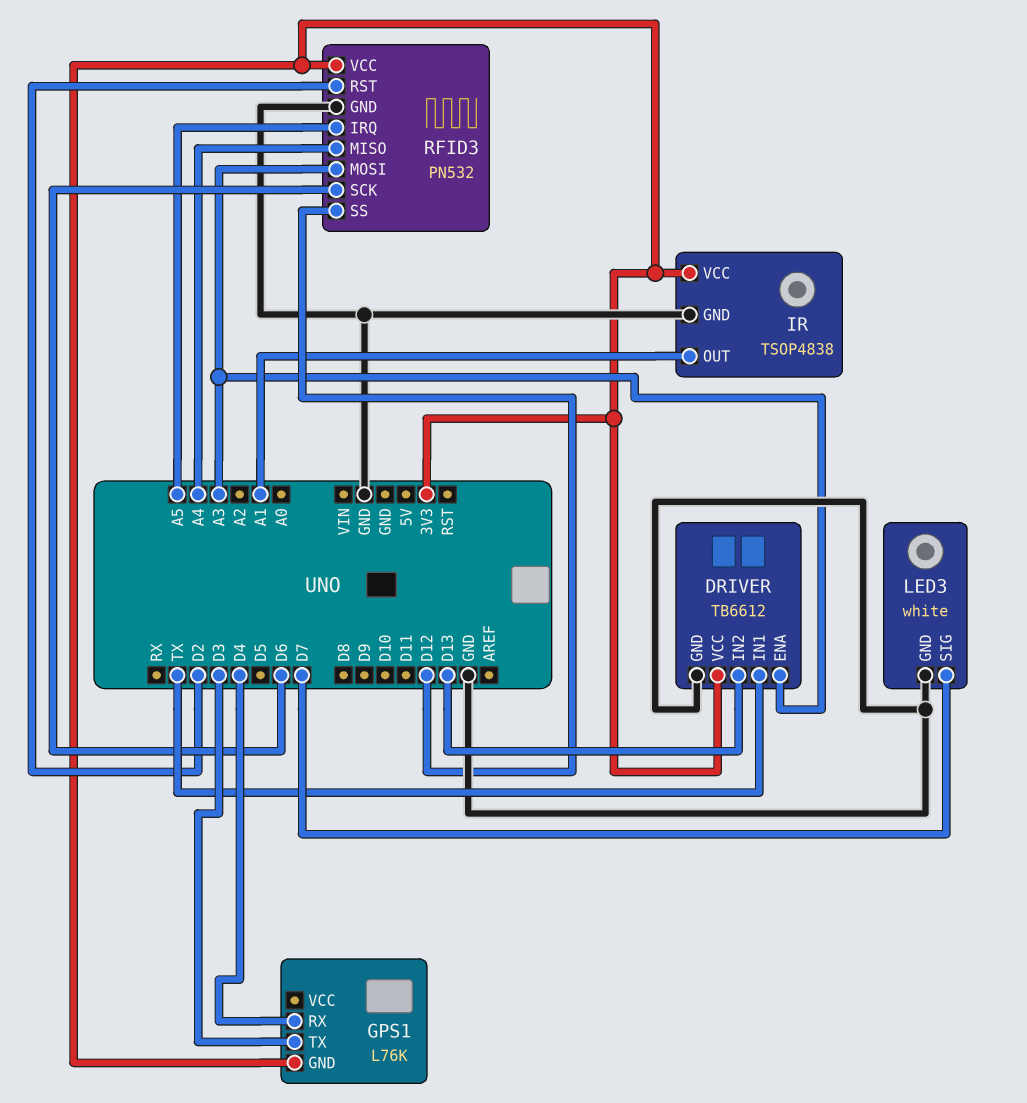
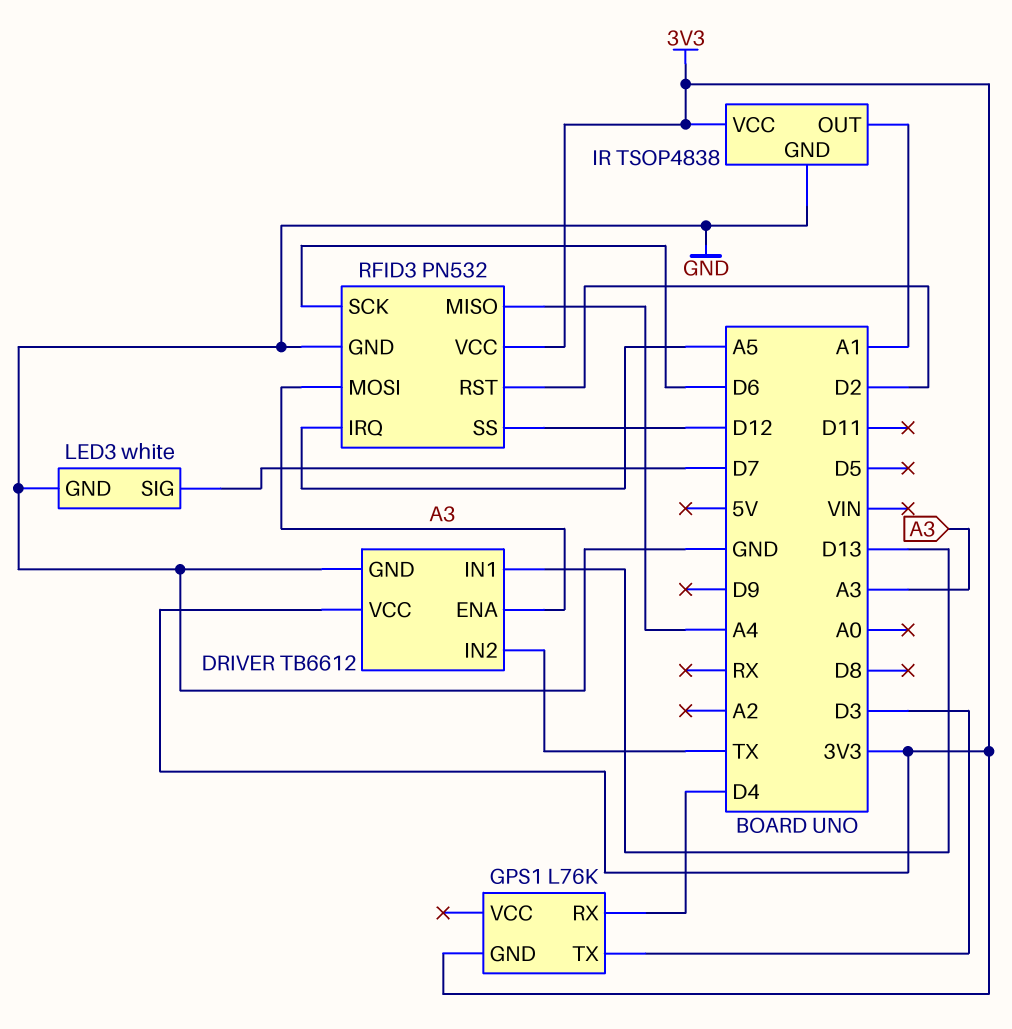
DRIVER pin IN1: TX -> D13
DRIVER pin IN2: D13 -> TX

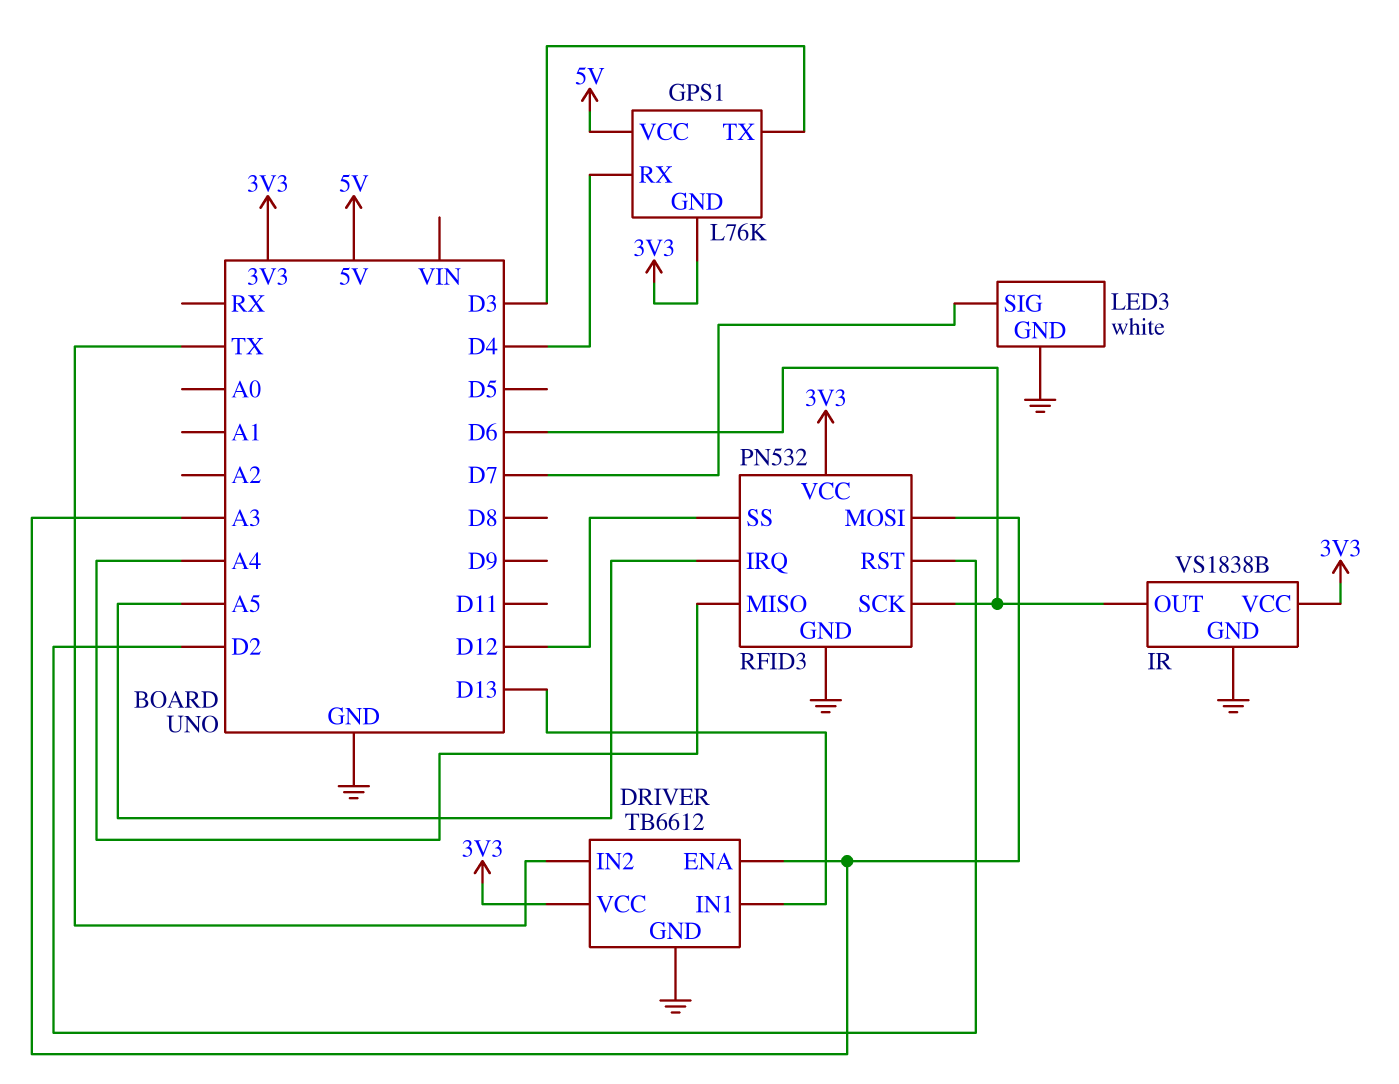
GPS1 pin VCC: none -> 5V
IR: TSOP4838 -> VS1838B
IR pin OUT: A1 -> D6

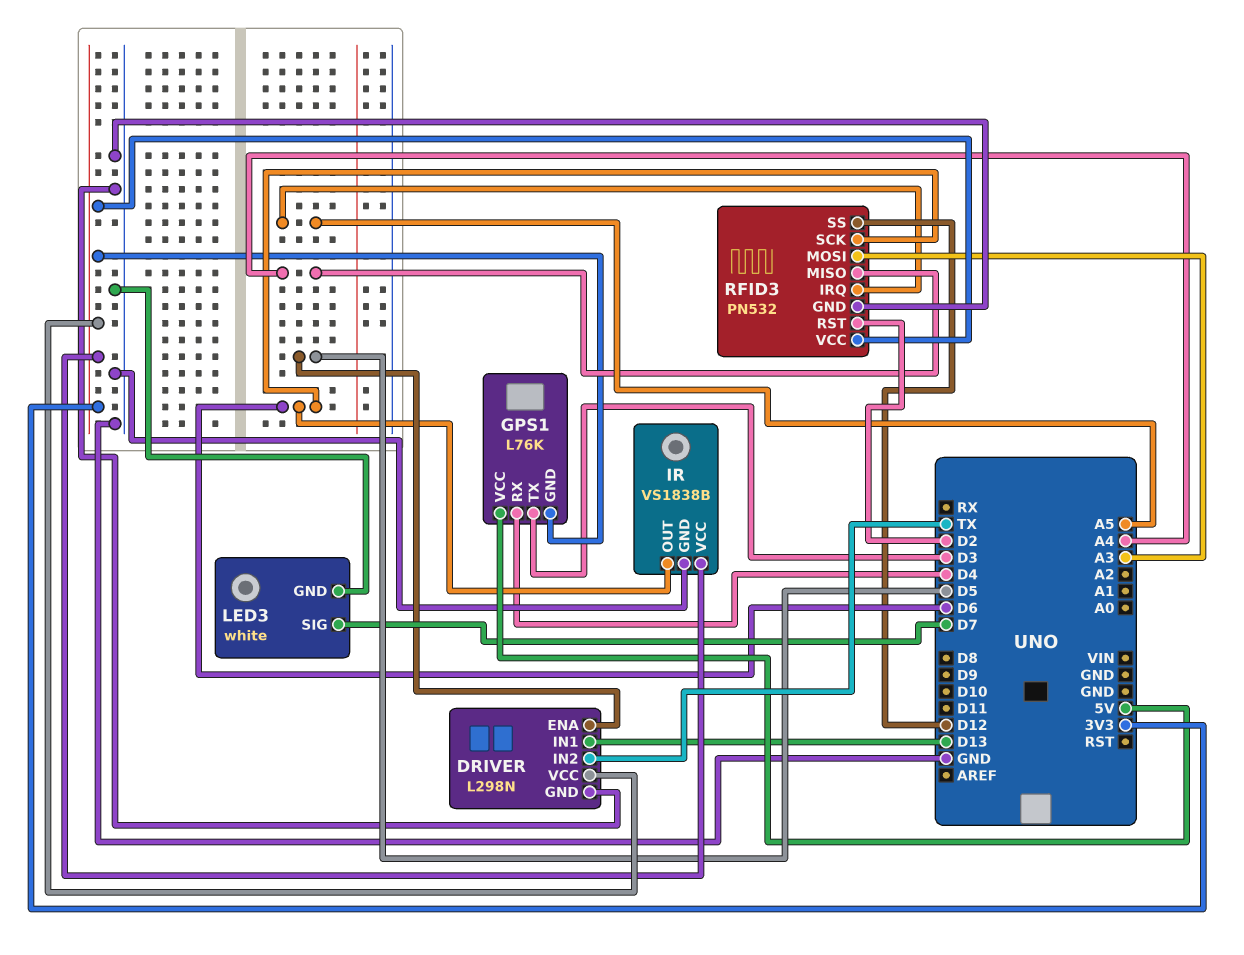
DRIVER: TB6612 -> L298N
DRIVER pin ENA: A3 -> D5

